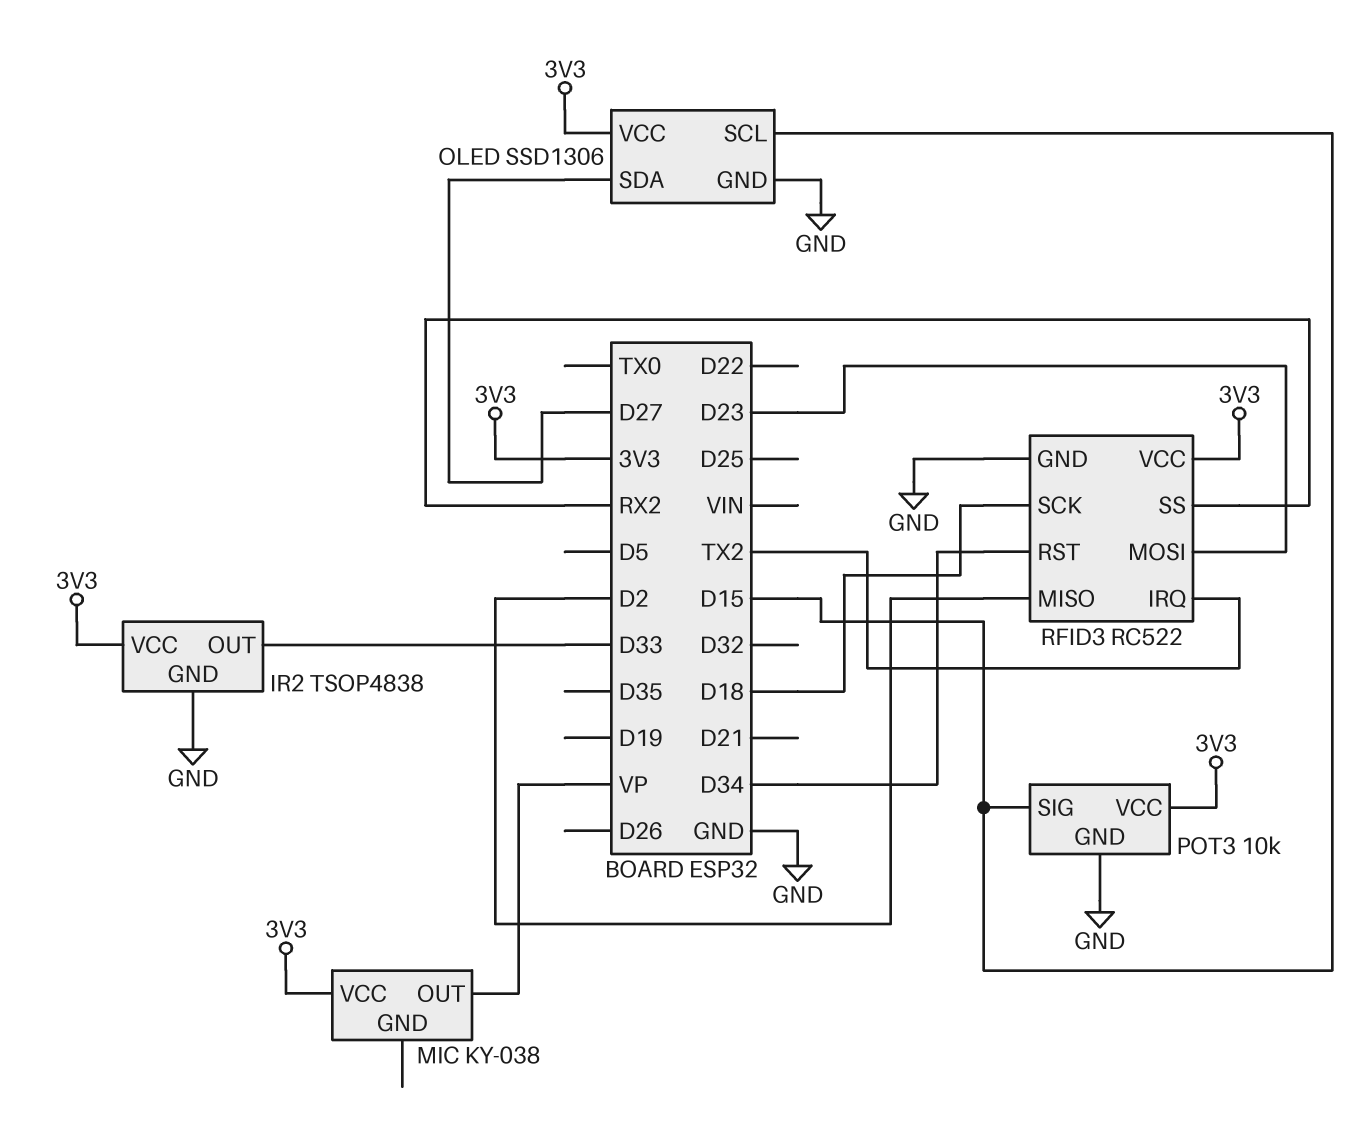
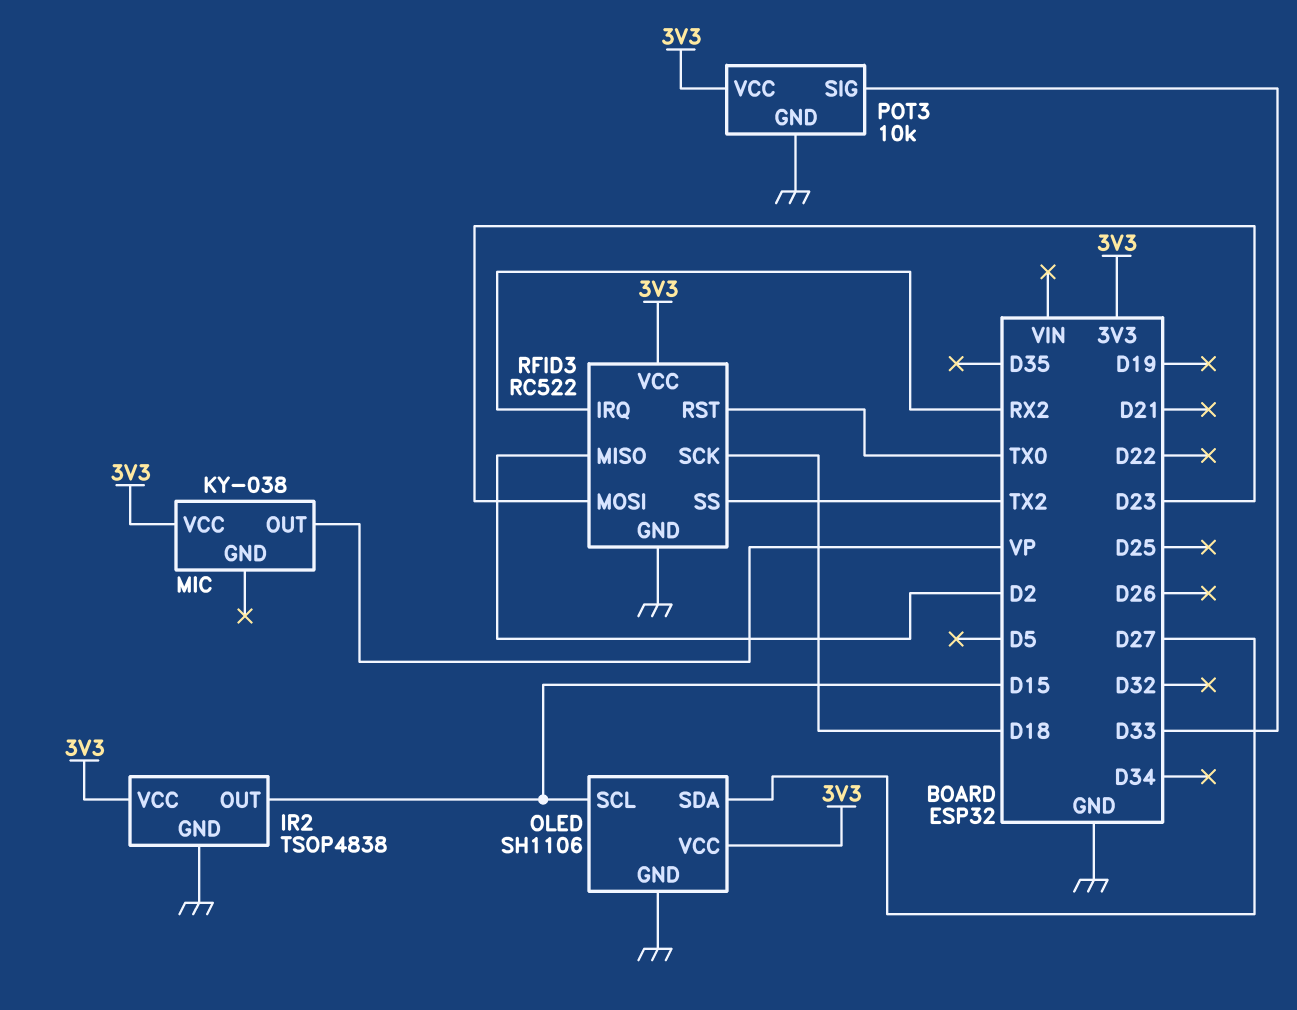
IR2 pin OUT: D33 -> D15
OLED: SSD1306 -> SH1106
POT3 pin SIG: D15 -> D33
RFID3 pin IRQ: TX2 -> RX2
RFID3 pin RST: D34 -> TX0
RFID3 pin SS: RX2 -> TX2

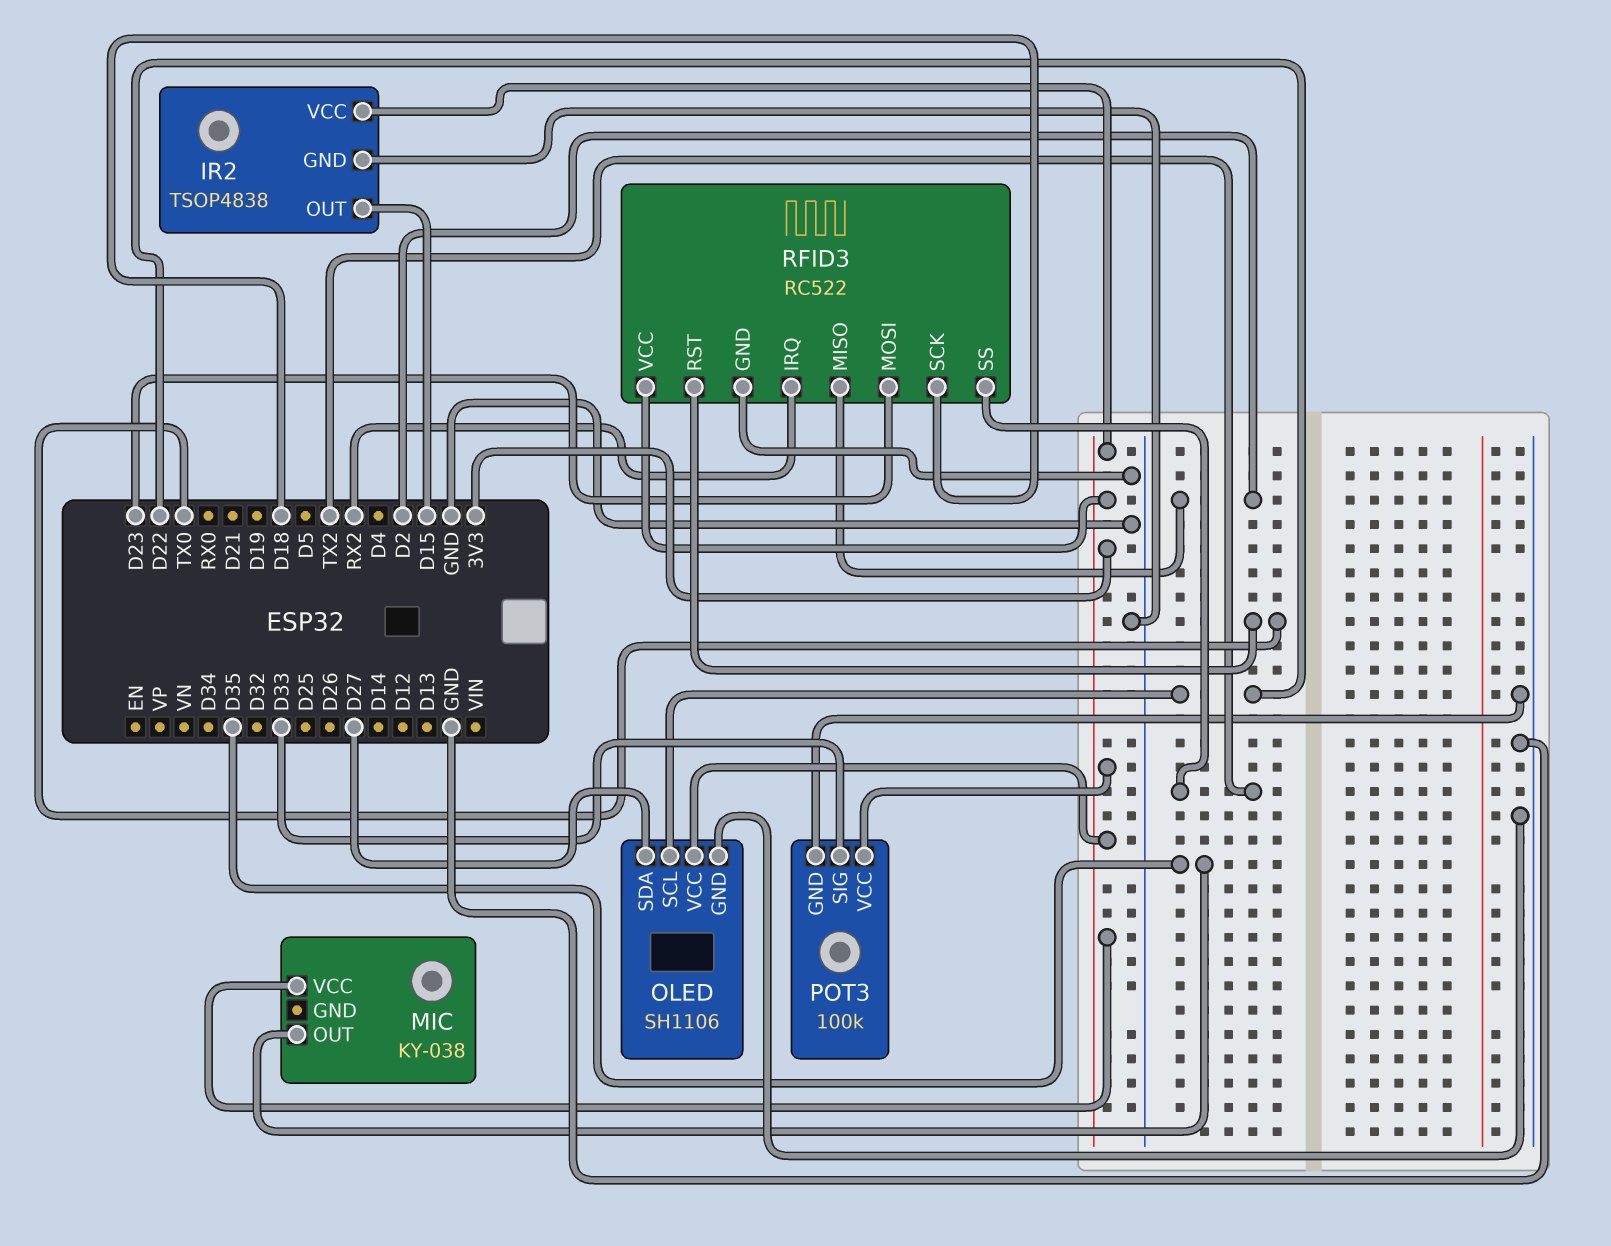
MIC pin OUT: VP -> D35
OLED pin SCL: D15 -> D22
POT3: 10k -> 100k

